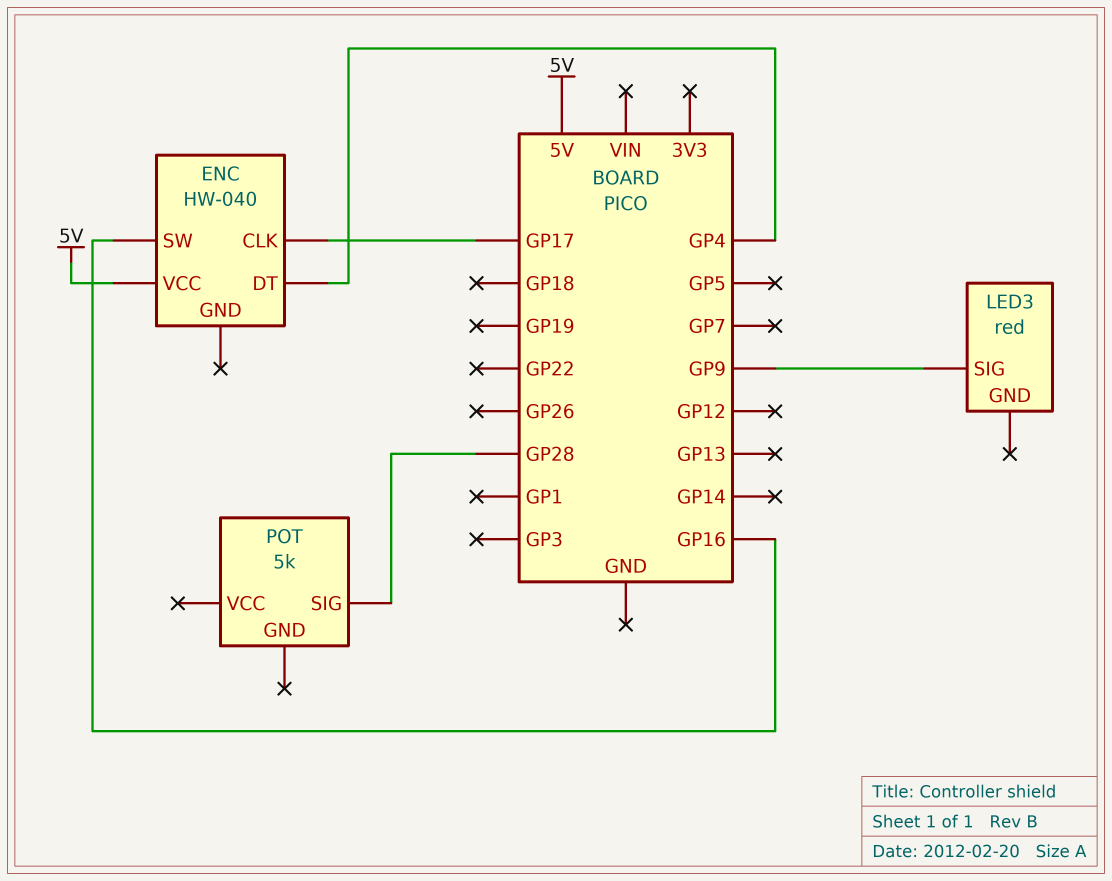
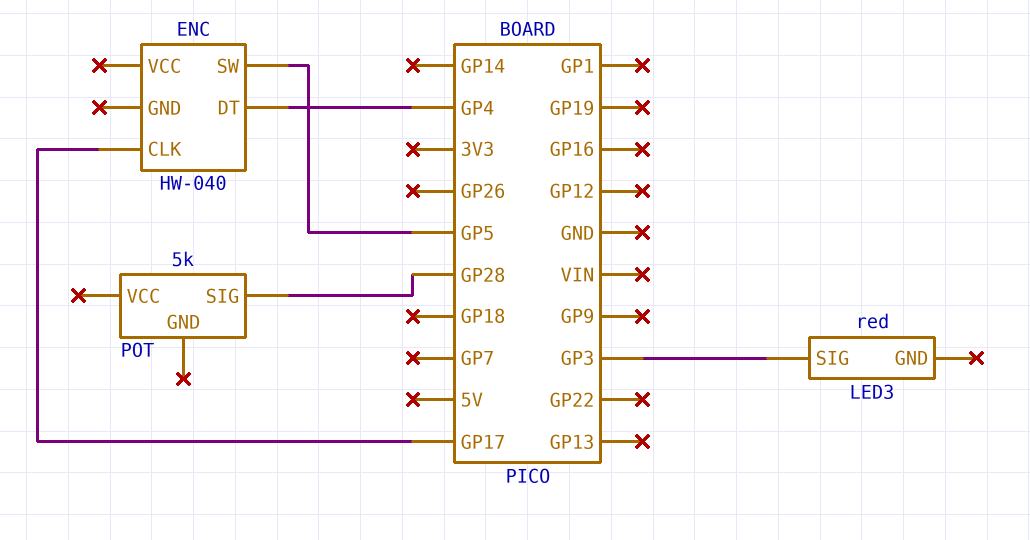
ENC pin SW: GP16 -> GP5
ENC pin VCC: 5V -> none
LED3 pin SIG: GP9 -> GP3

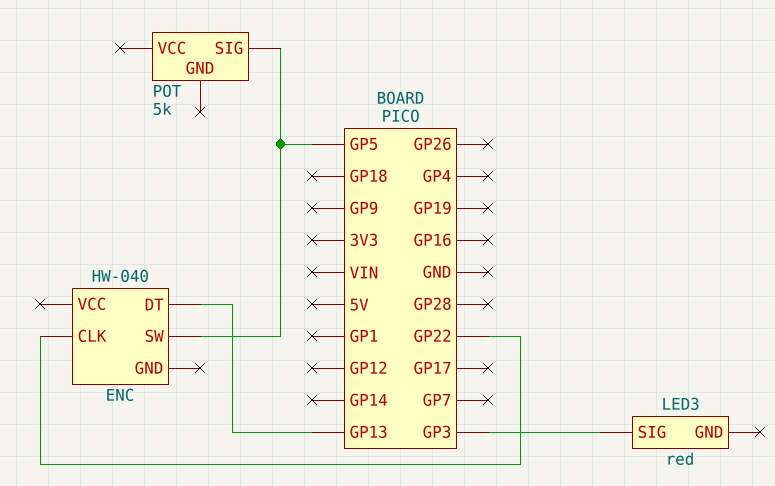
ENC pin CLK: GP17 -> GP22
ENC pin DT: GP4 -> GP13
POT pin SIG: GP28 -> GP5

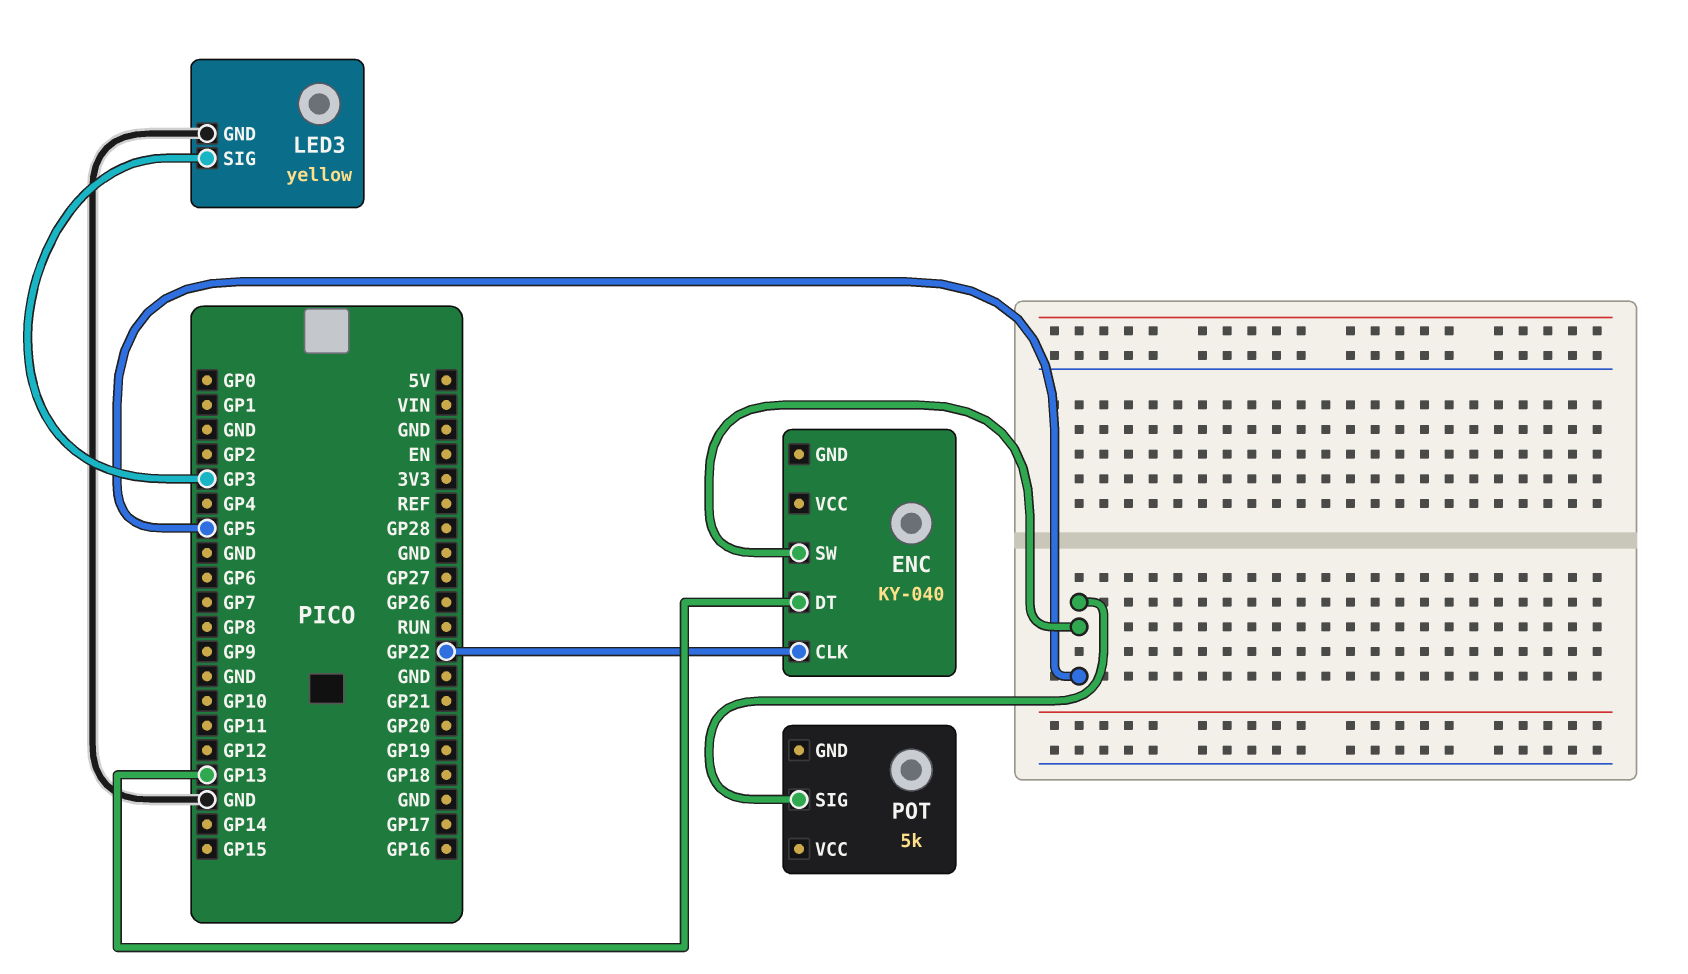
ENC: HW-040 -> KY-040
LED3: red -> yellow
LED3 pin GND: none -> GND

